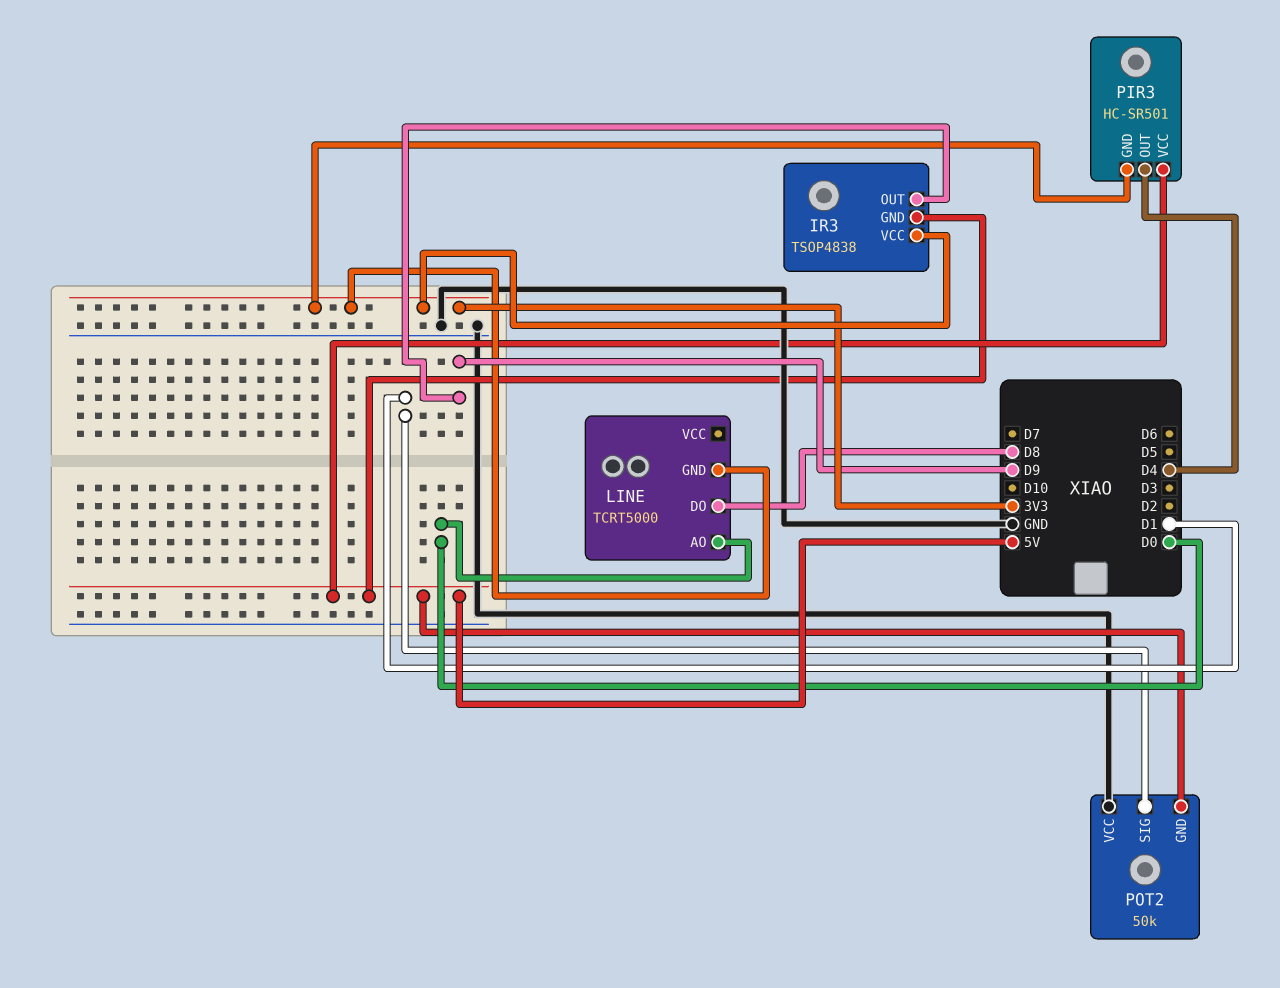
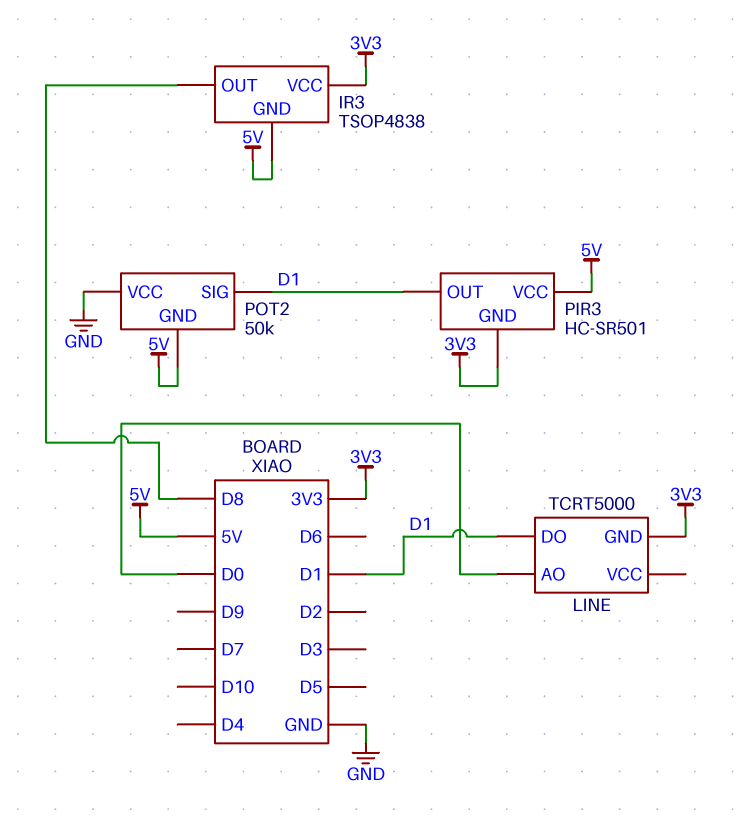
IR3 pin OUT: D9 -> D8
LINE pin DO: D8 -> D1
PIR3 pin OUT: D4 -> D1

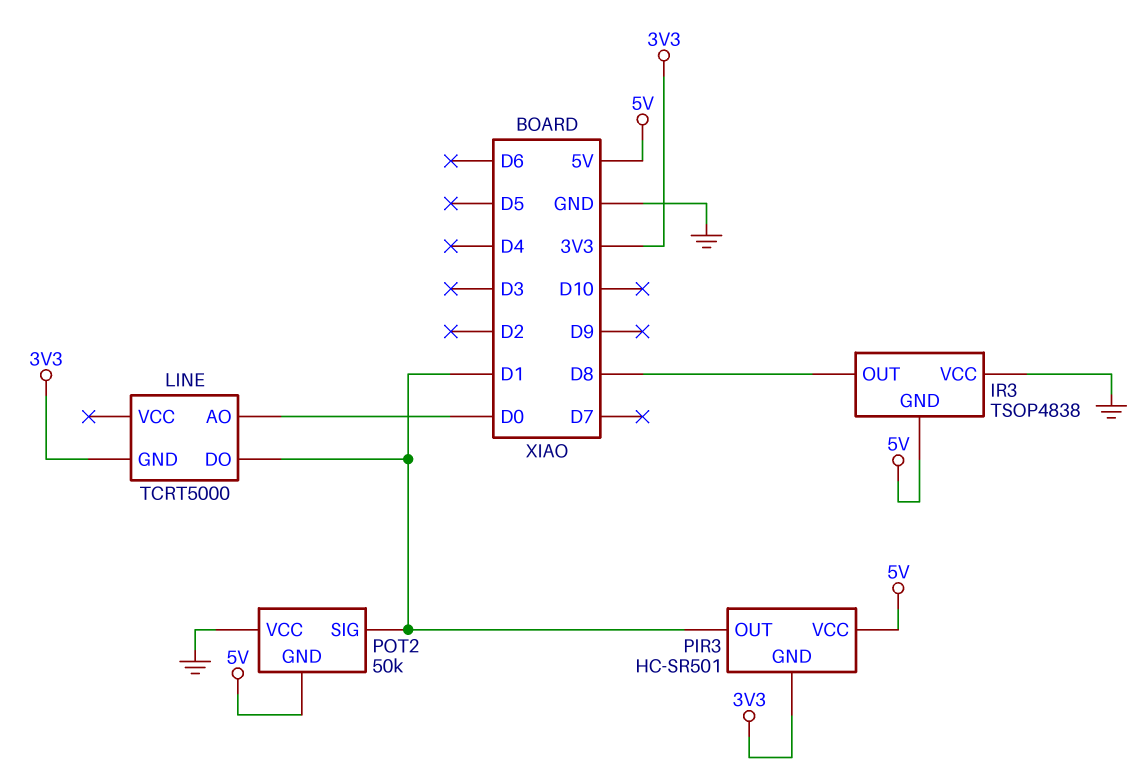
IR3 pin VCC: 3V3 -> GND

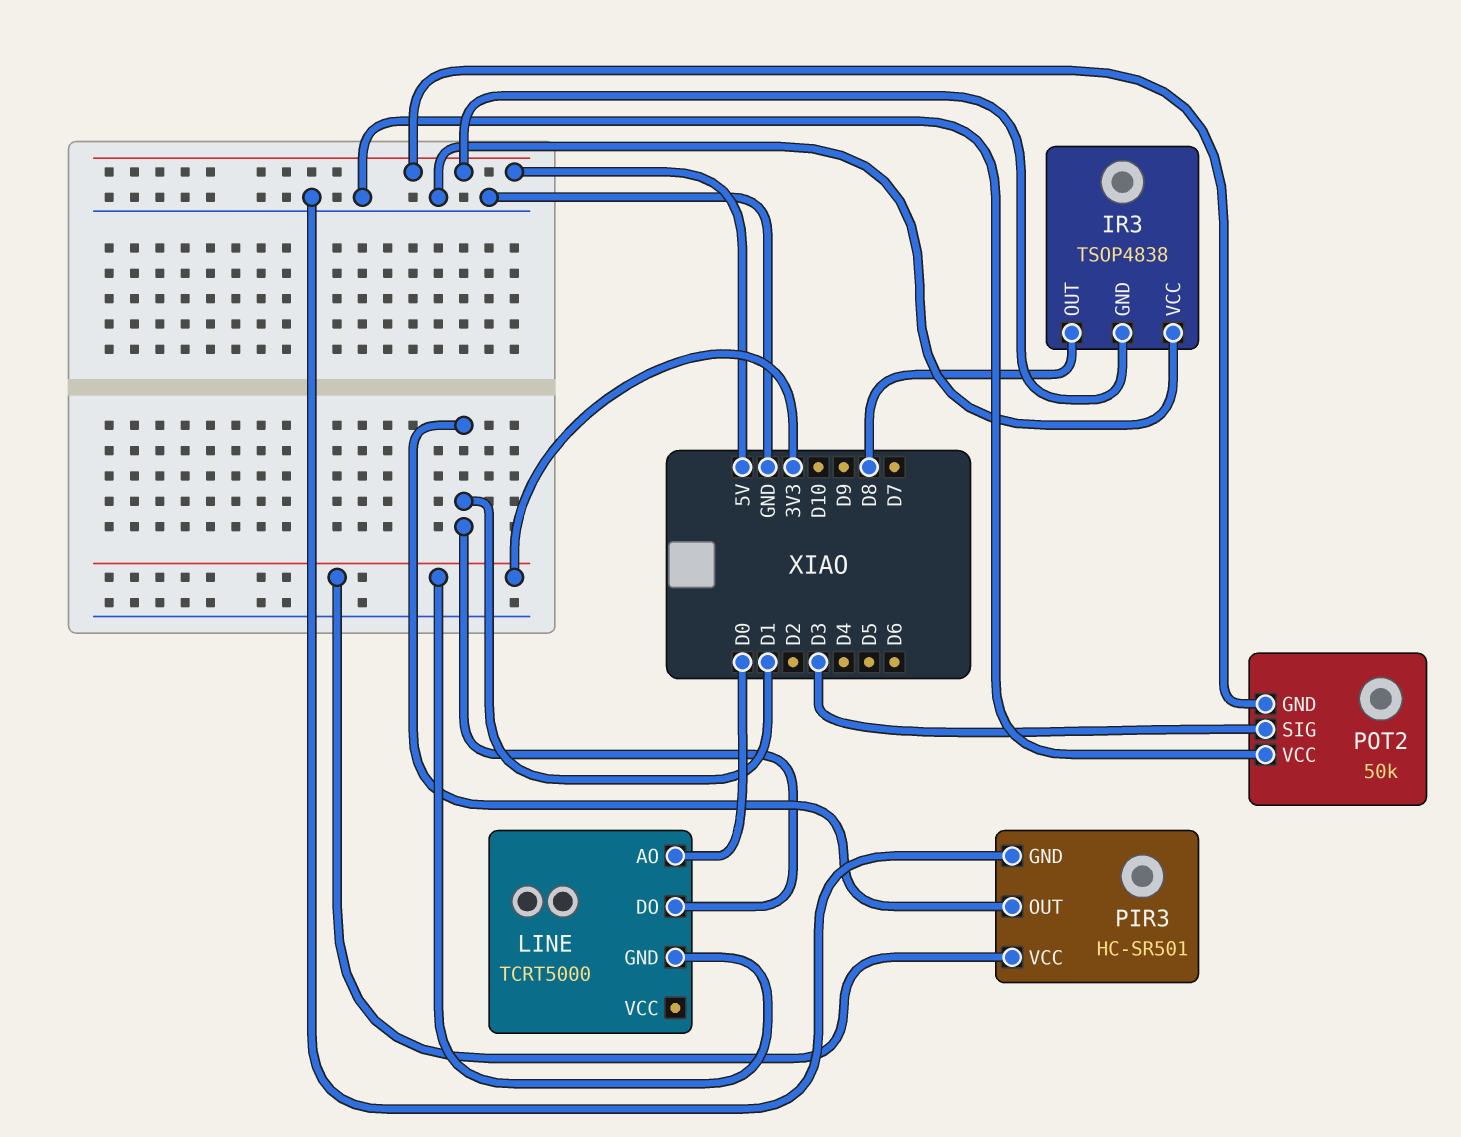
PIR3 pin GND: 3V3 -> GND
PIR3 pin VCC: 5V -> 3V3
POT2 pin SIG: D1 -> D3

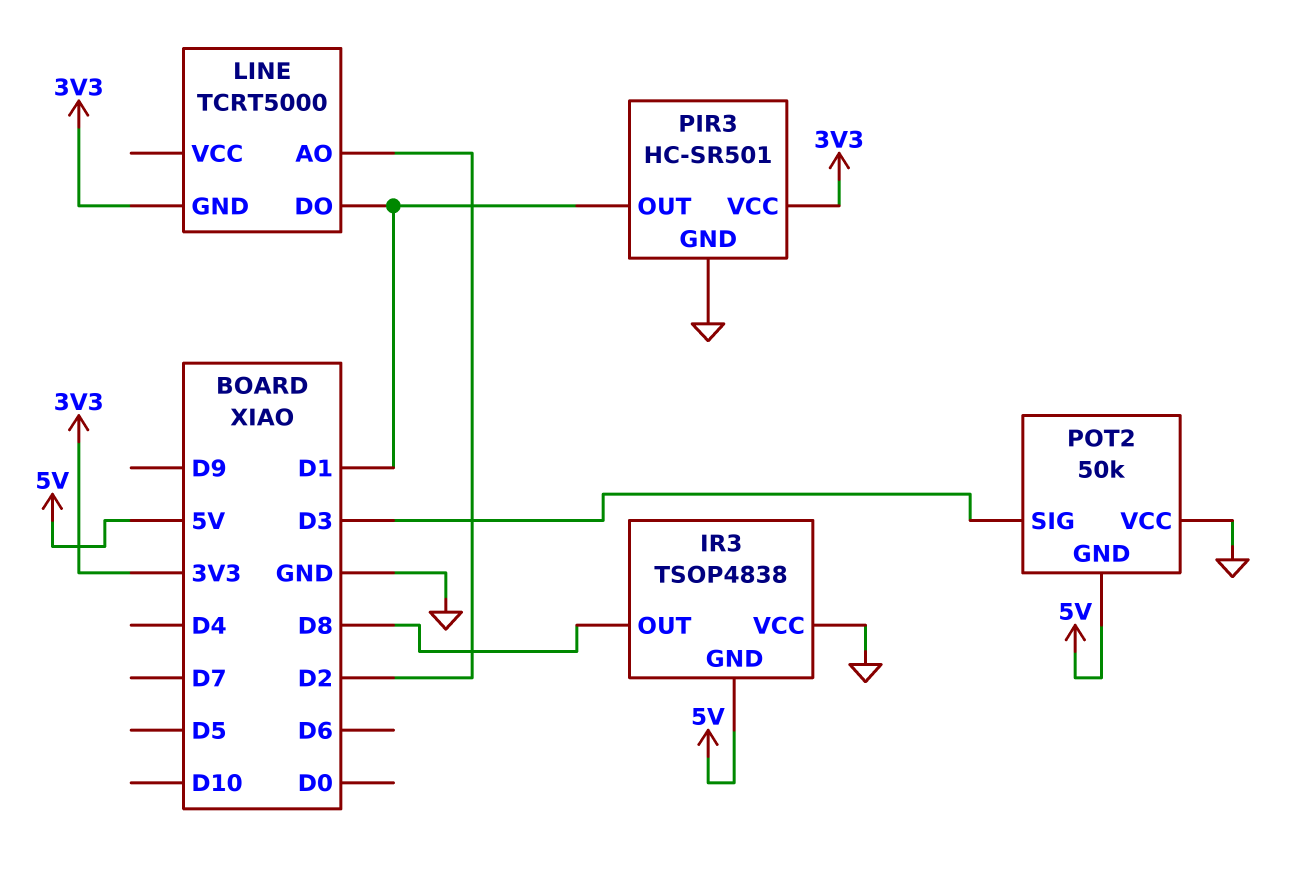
LINE pin AO: D0 -> D2

